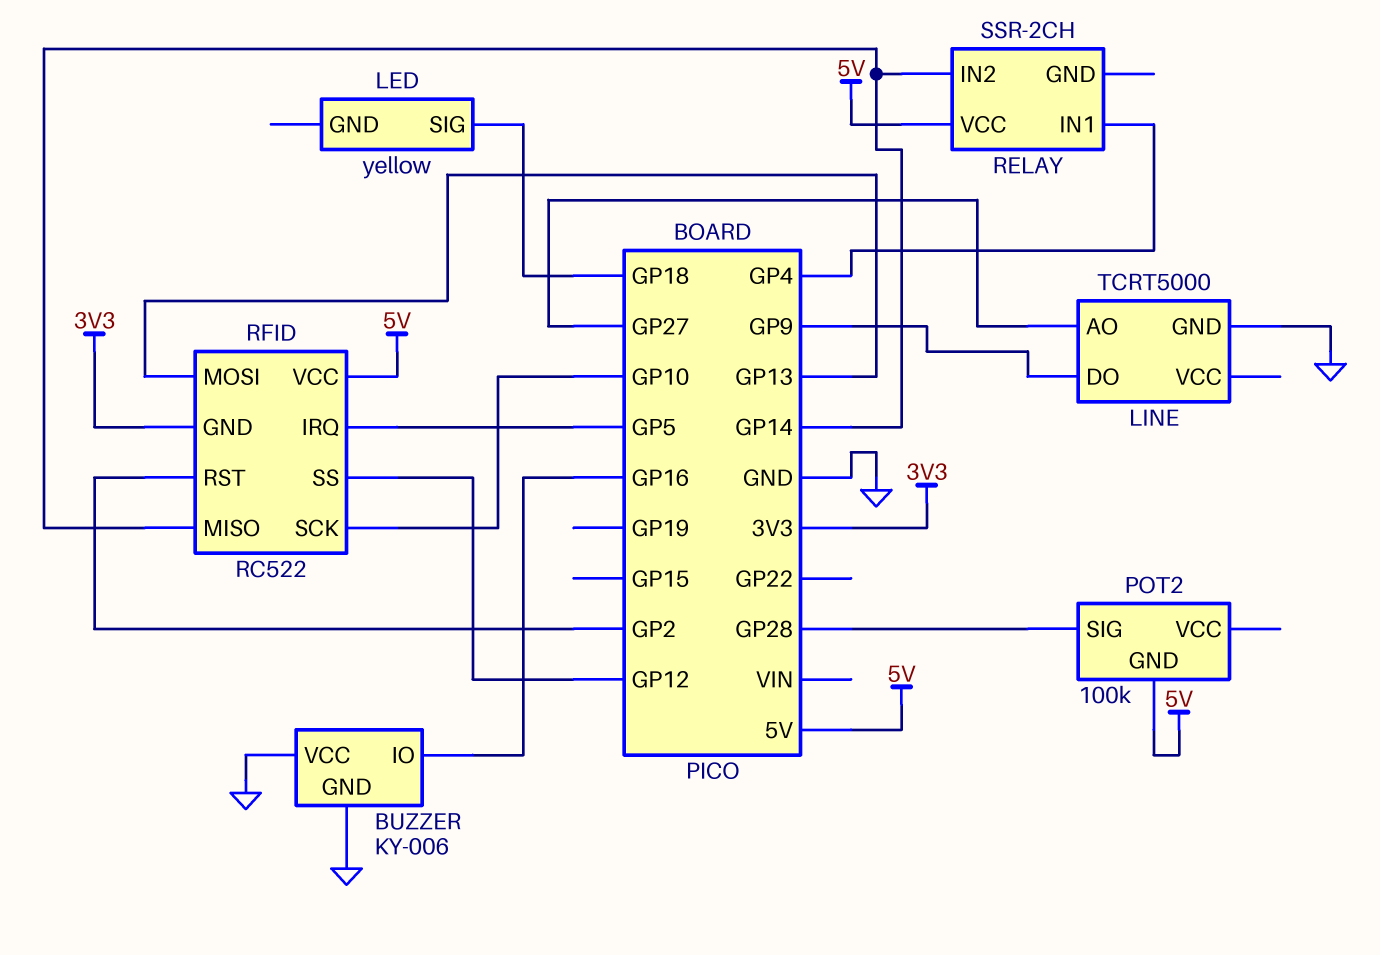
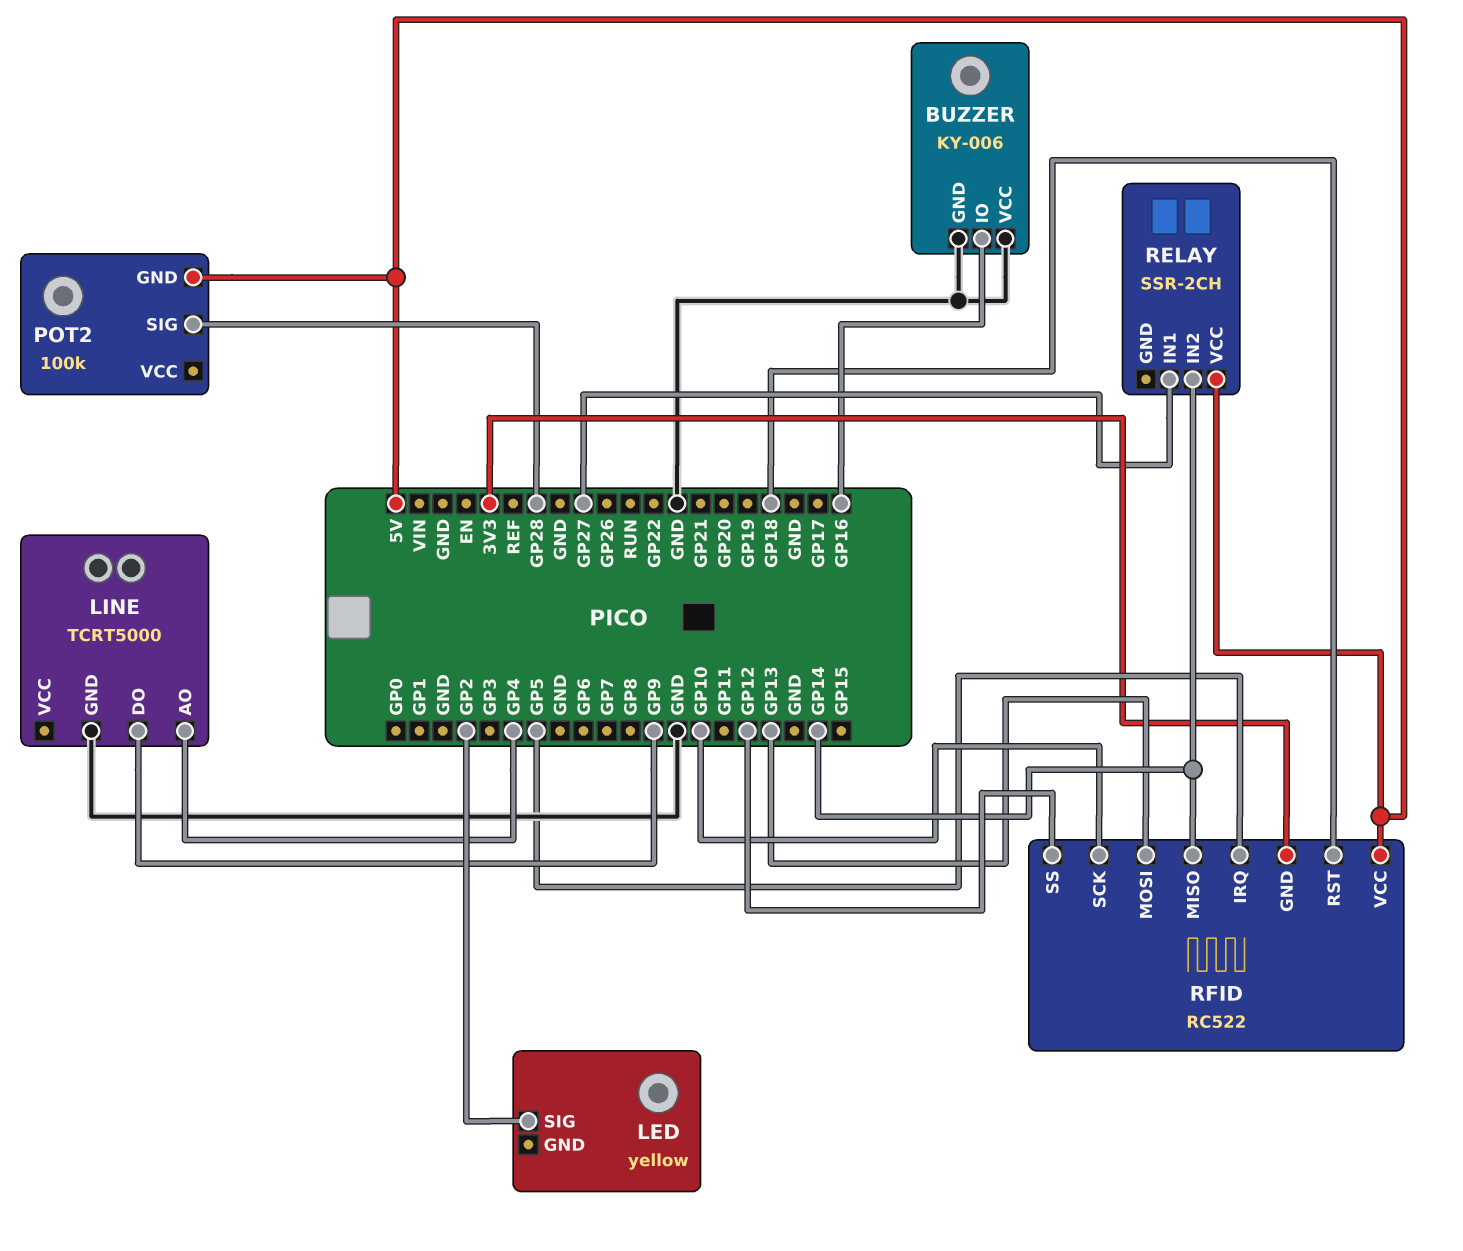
LED pin SIG: GP18 -> GP2
LINE pin AO: GP27 -> GP4
RELAY pin IN1: GP4 -> GP27
RFID pin RST: GP2 -> GP18

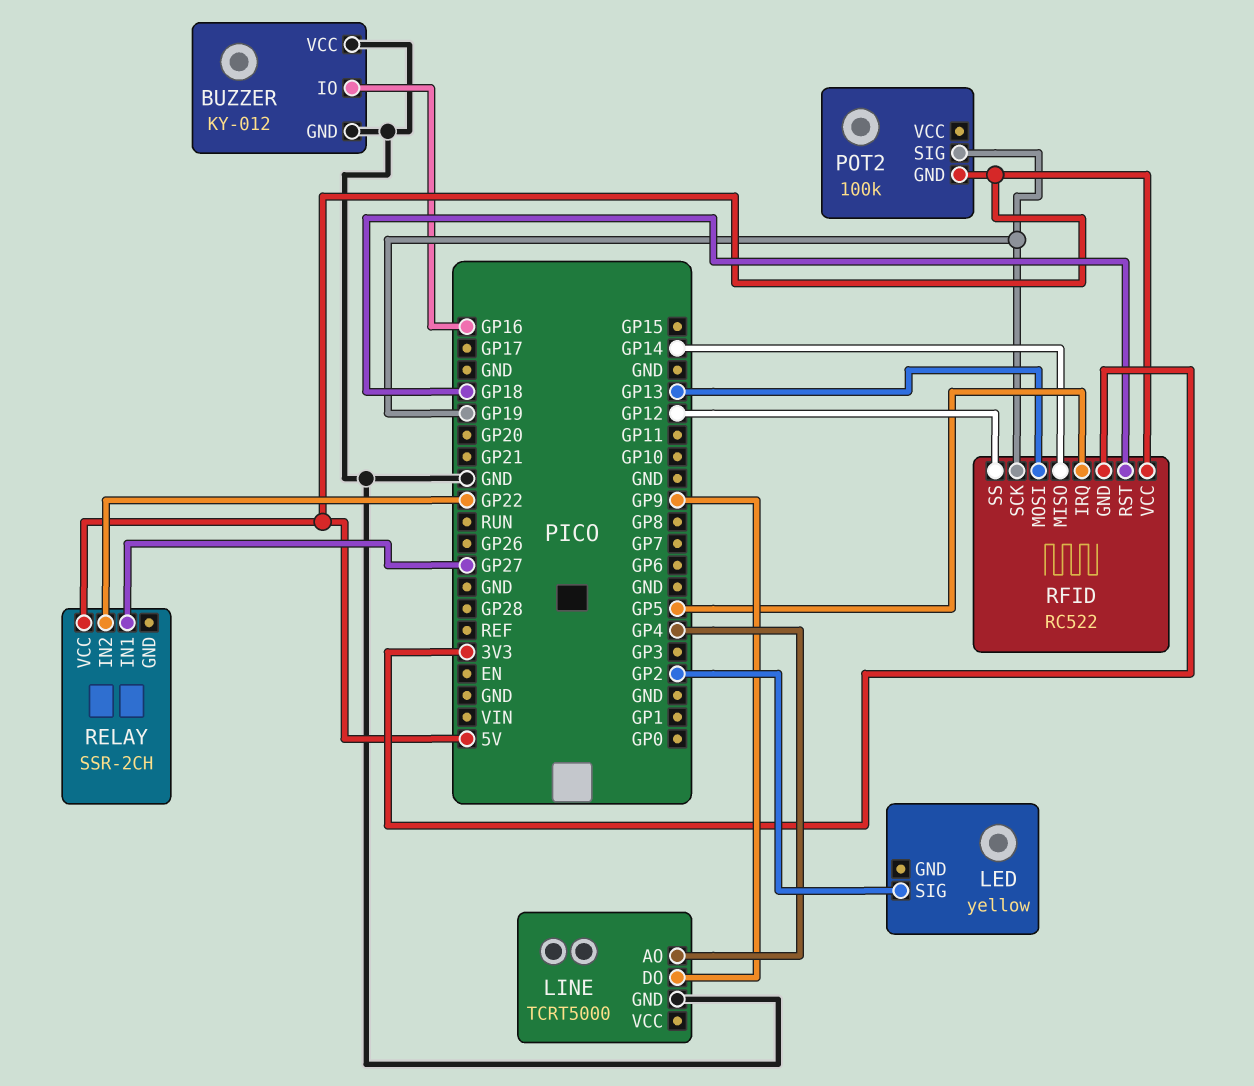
BUZZER: KY-006 -> KY-012
POT2 pin SIG: GP28 -> GP19
RELAY pin IN2: GP14 -> GP22
RFID pin SCK: GP10 -> GP19

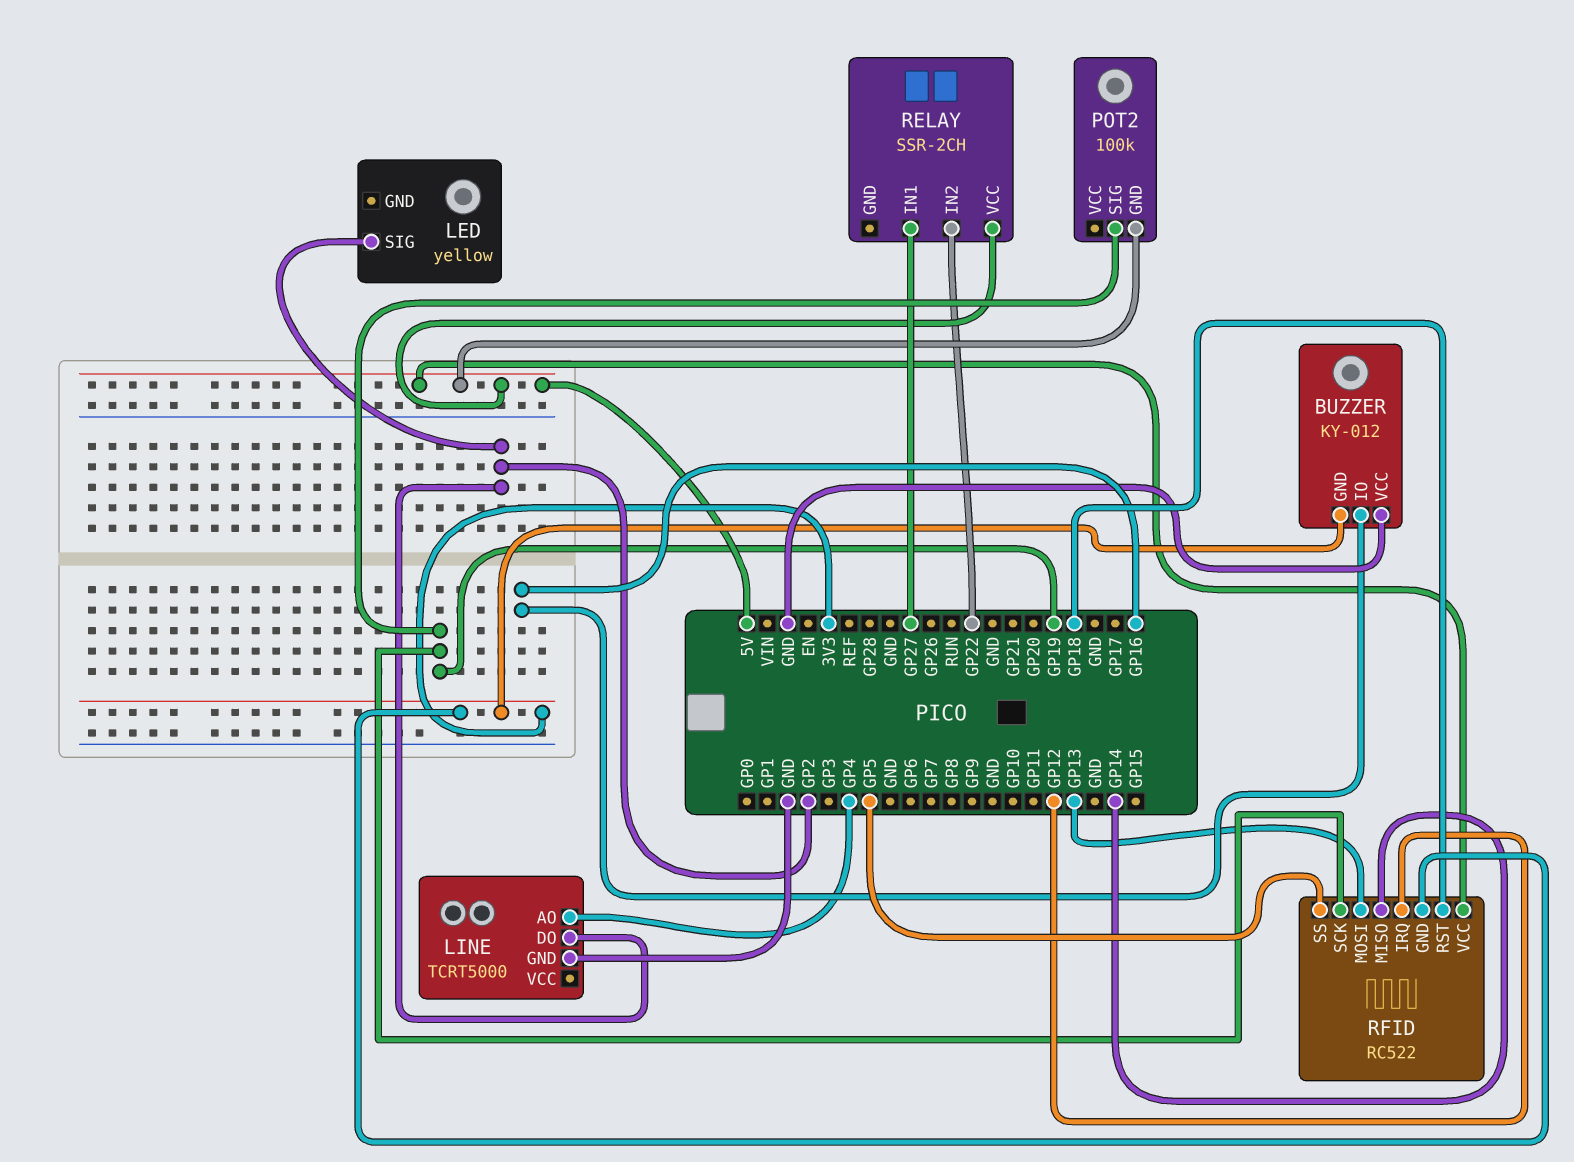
BUZZER pin GND: GND -> 3V3
LINE pin DO: GP9 -> GP2
RFID pin IRQ: GP5 -> GP12
RFID pin SS: GP12 -> GP5

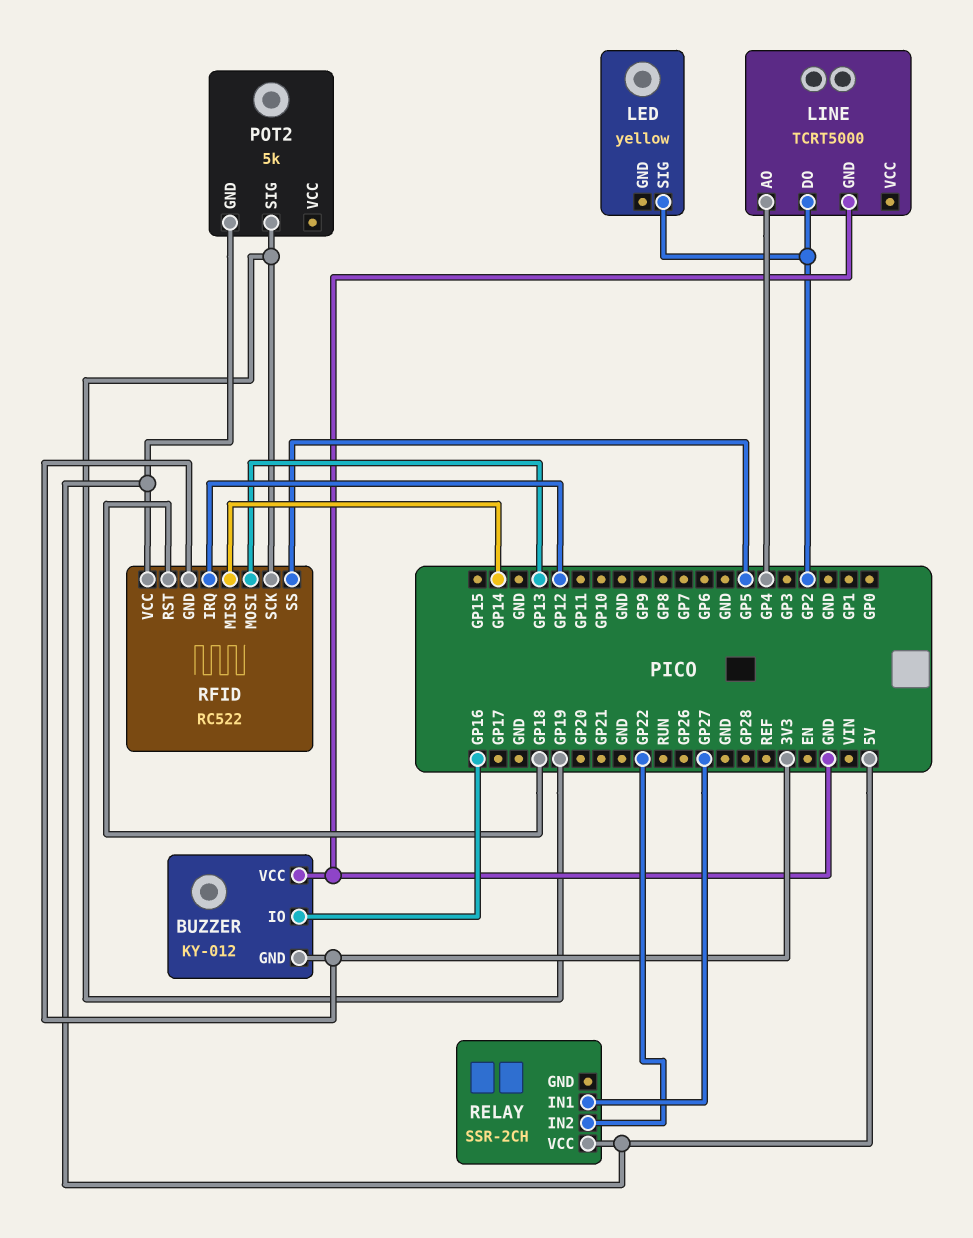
POT2: 100k -> 5k

